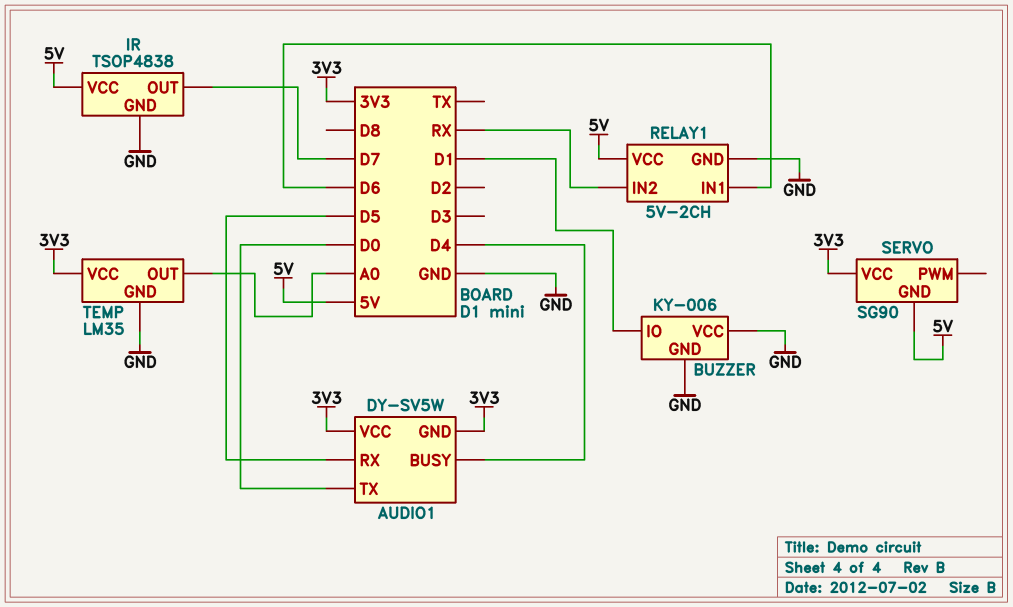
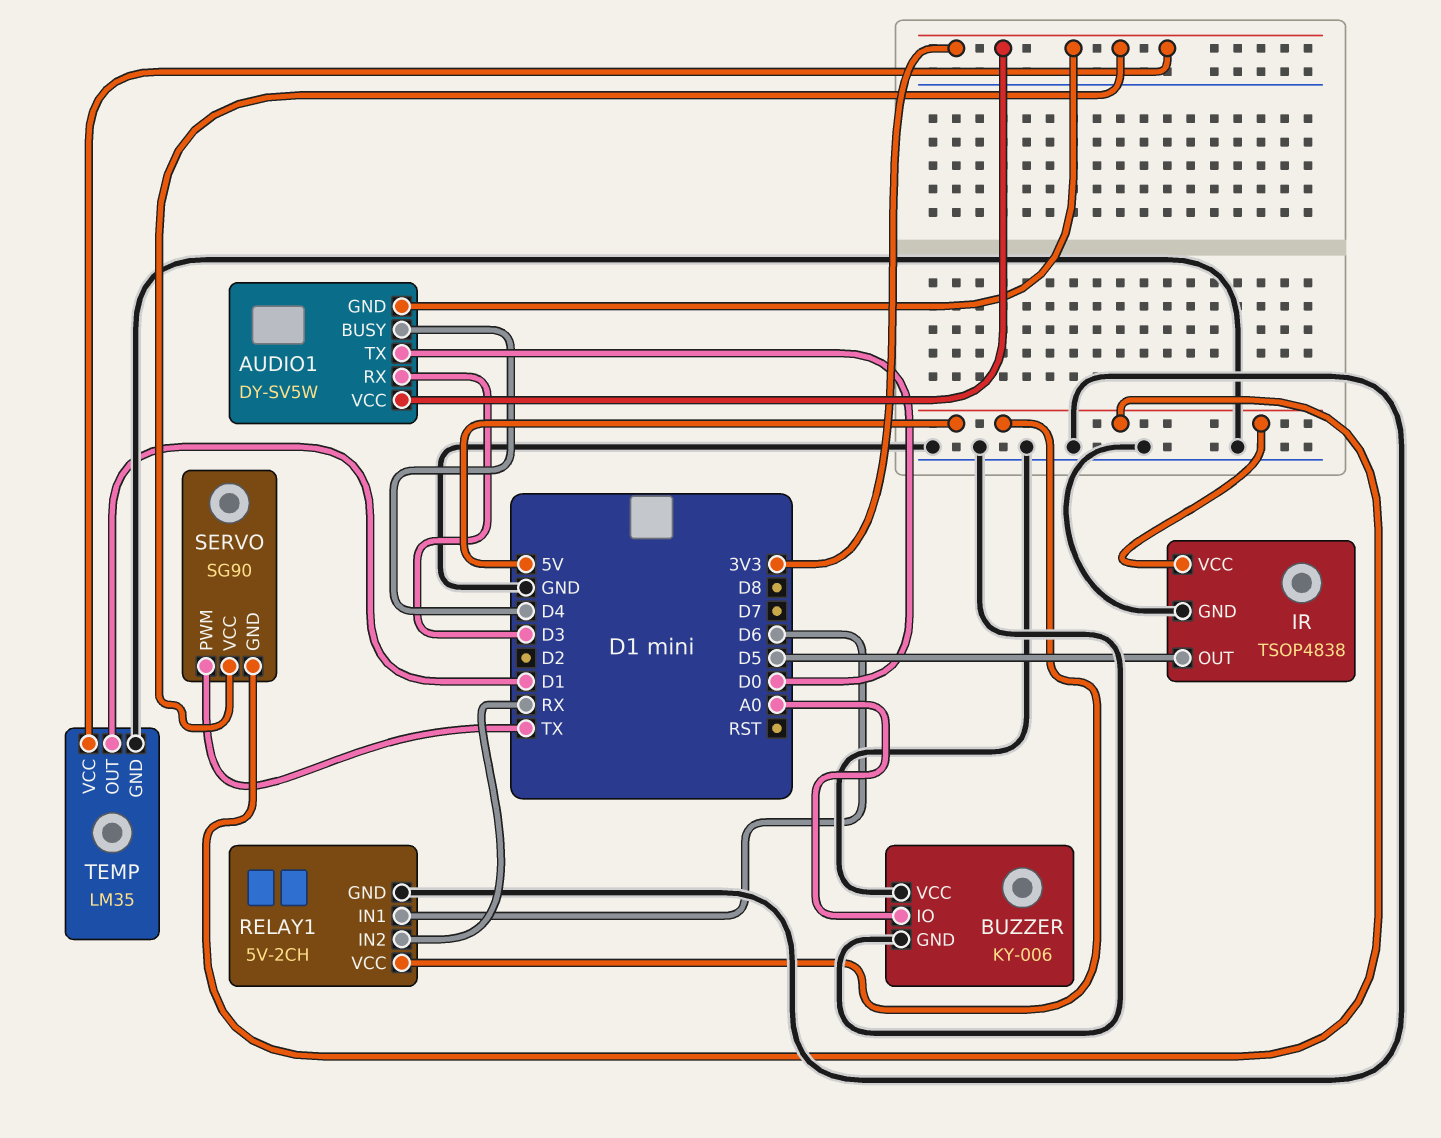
AUDIO1 pin RX: D5 -> D3
BUZZER pin IO: D1 -> A0
IR pin OUT: D7 -> D5
SERVO pin PWM: none -> TX
TEMP pin OUT: A0 -> D1

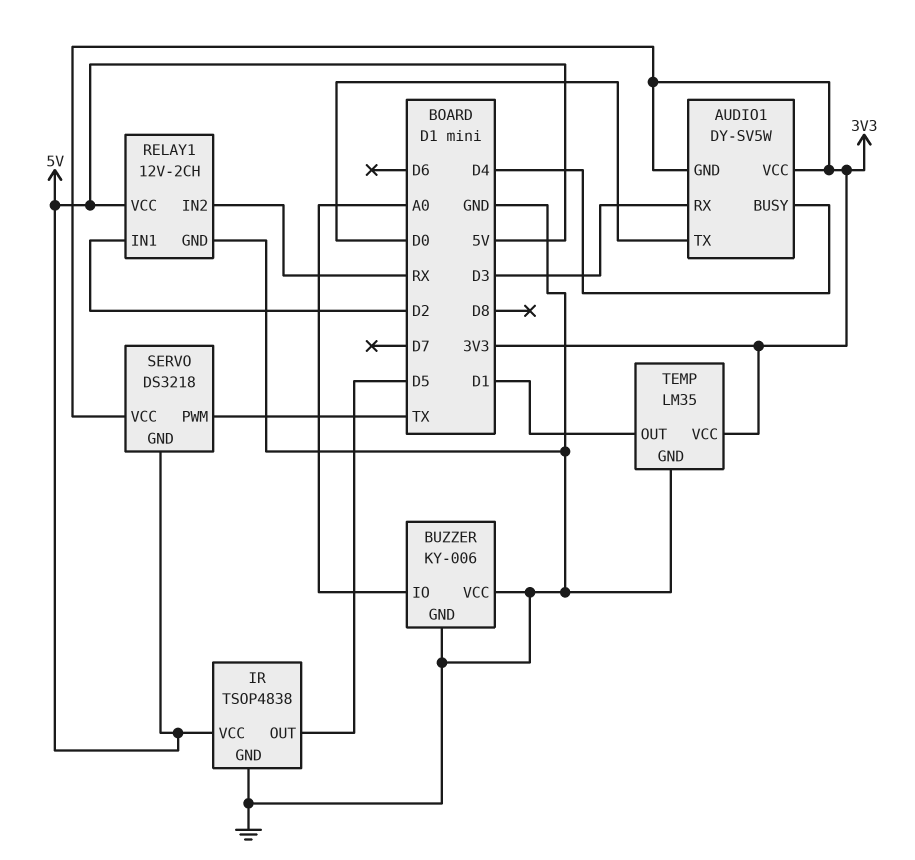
RELAY1: 5V-2CH -> 12V-2CH
RELAY1 pin IN1: D6 -> D2
SERVO: SG90 -> DS3218

